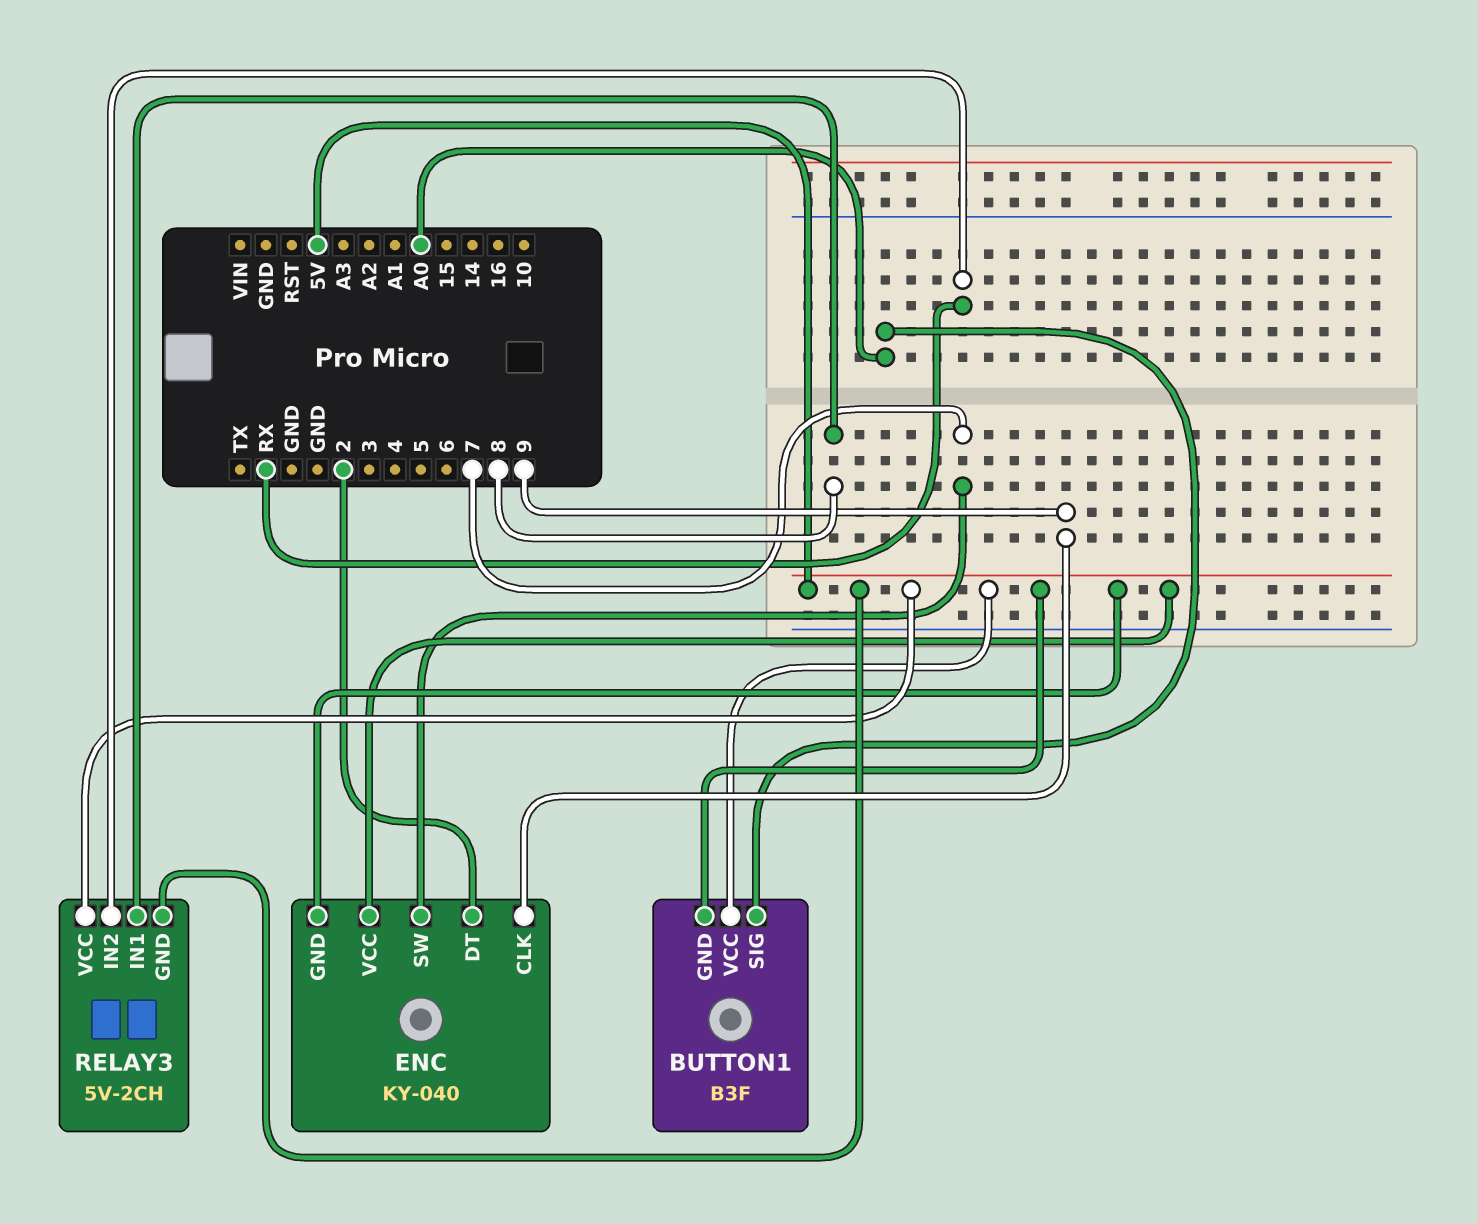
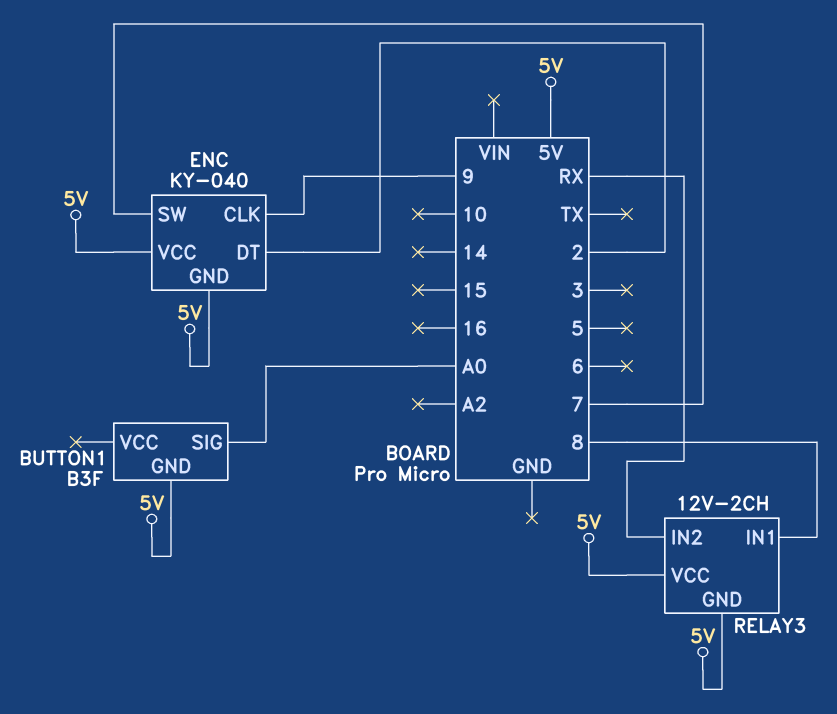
BUTTON1 pin VCC: 5V -> none
RELAY3: 5V-2CH -> 12V-2CH

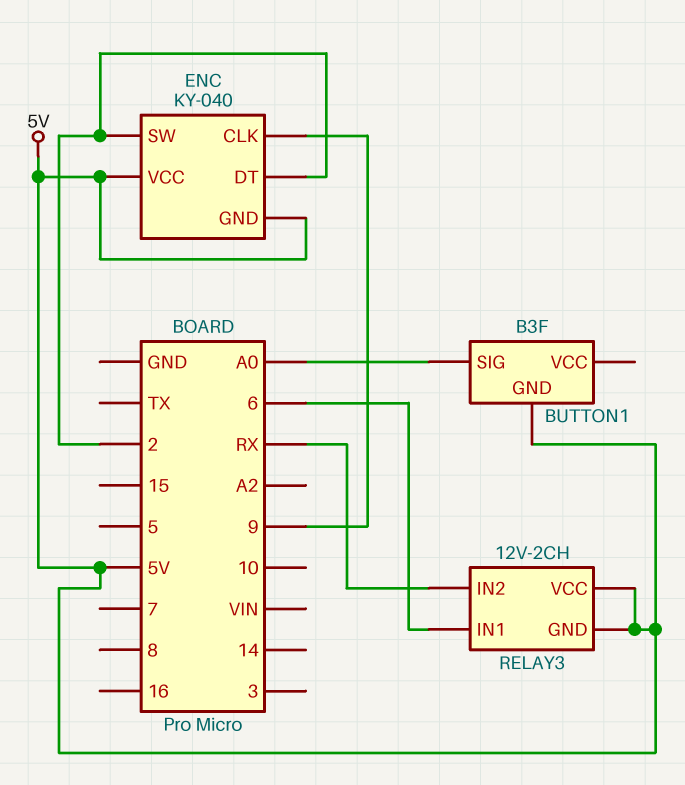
ENC pin SW: 7 -> 2
RELAY3 pin IN1: 8 -> 6

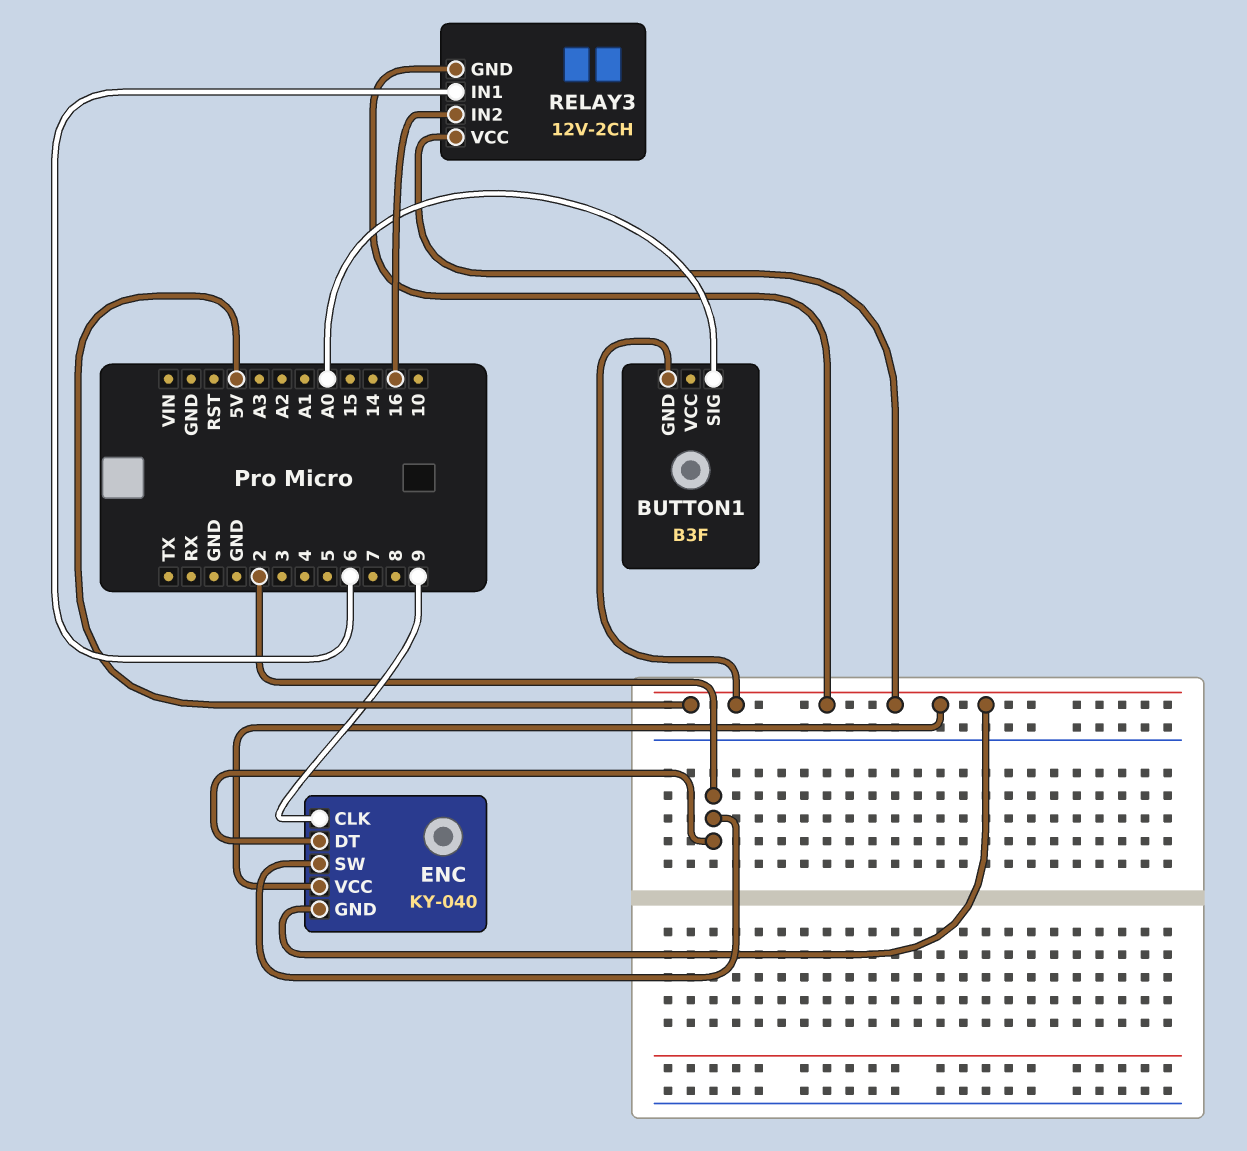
RELAY3 pin IN2: RX -> 16

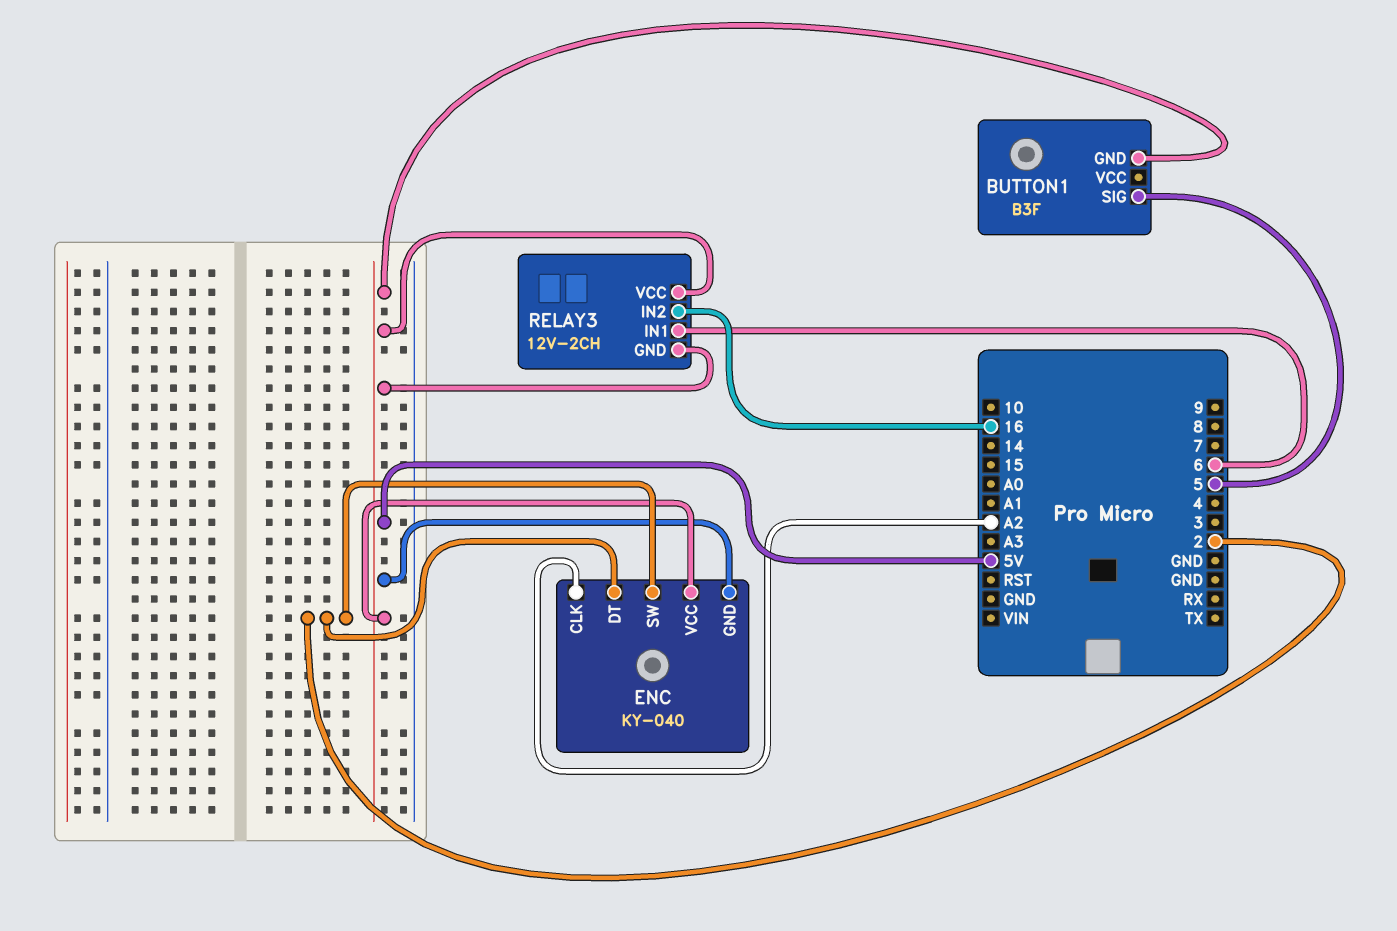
BUTTON1 pin SIG: A0 -> 5
ENC pin CLK: 9 -> A2

